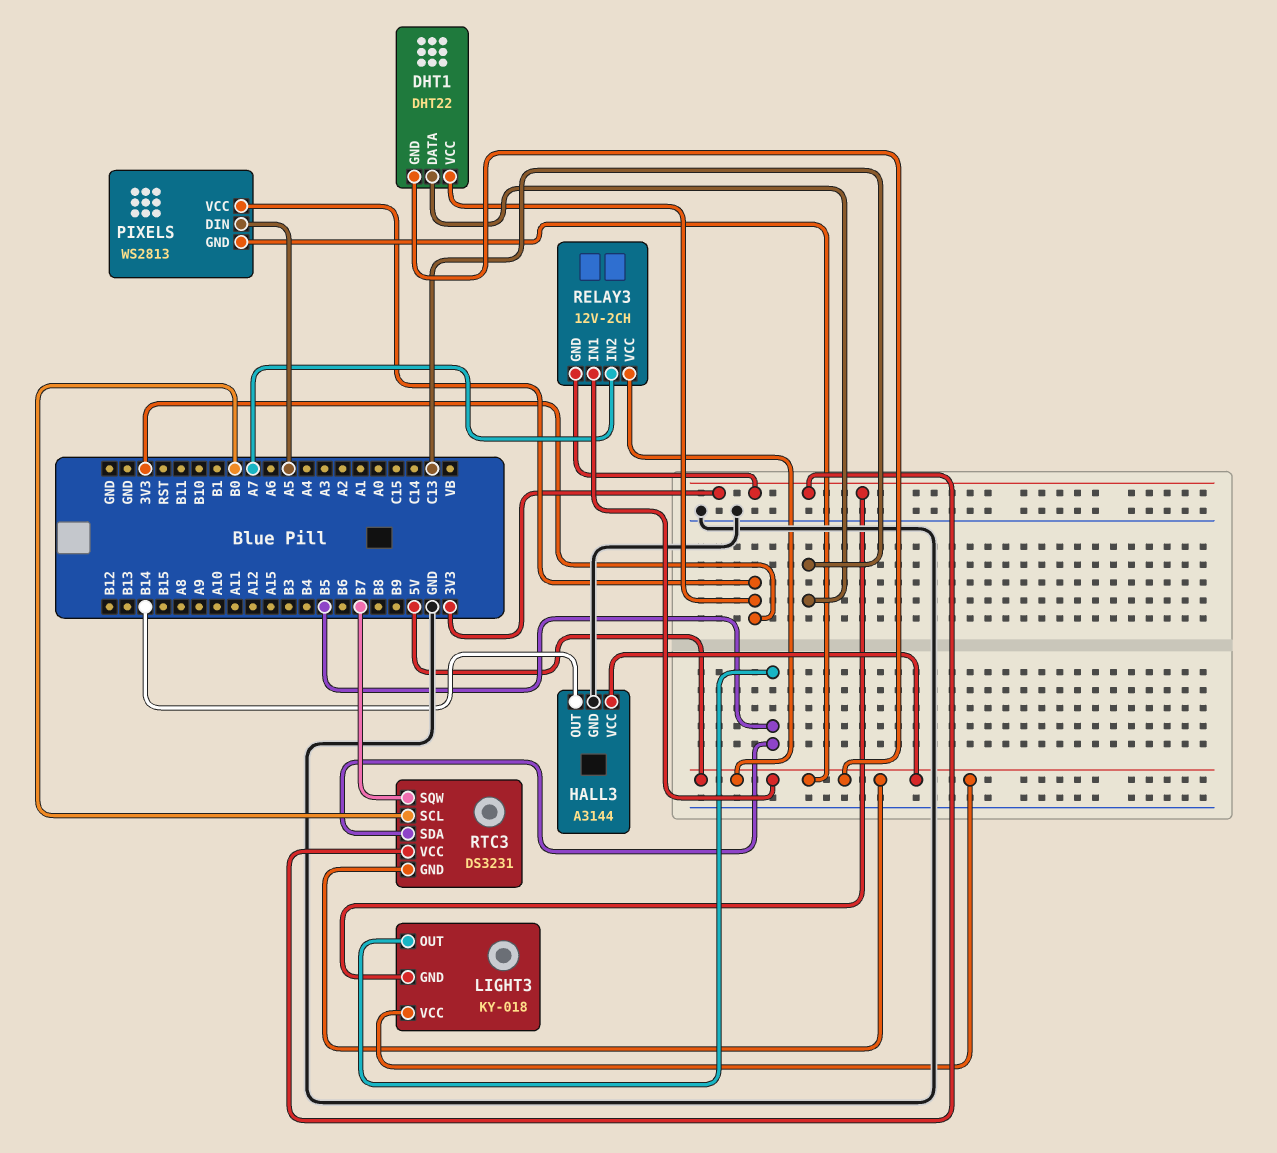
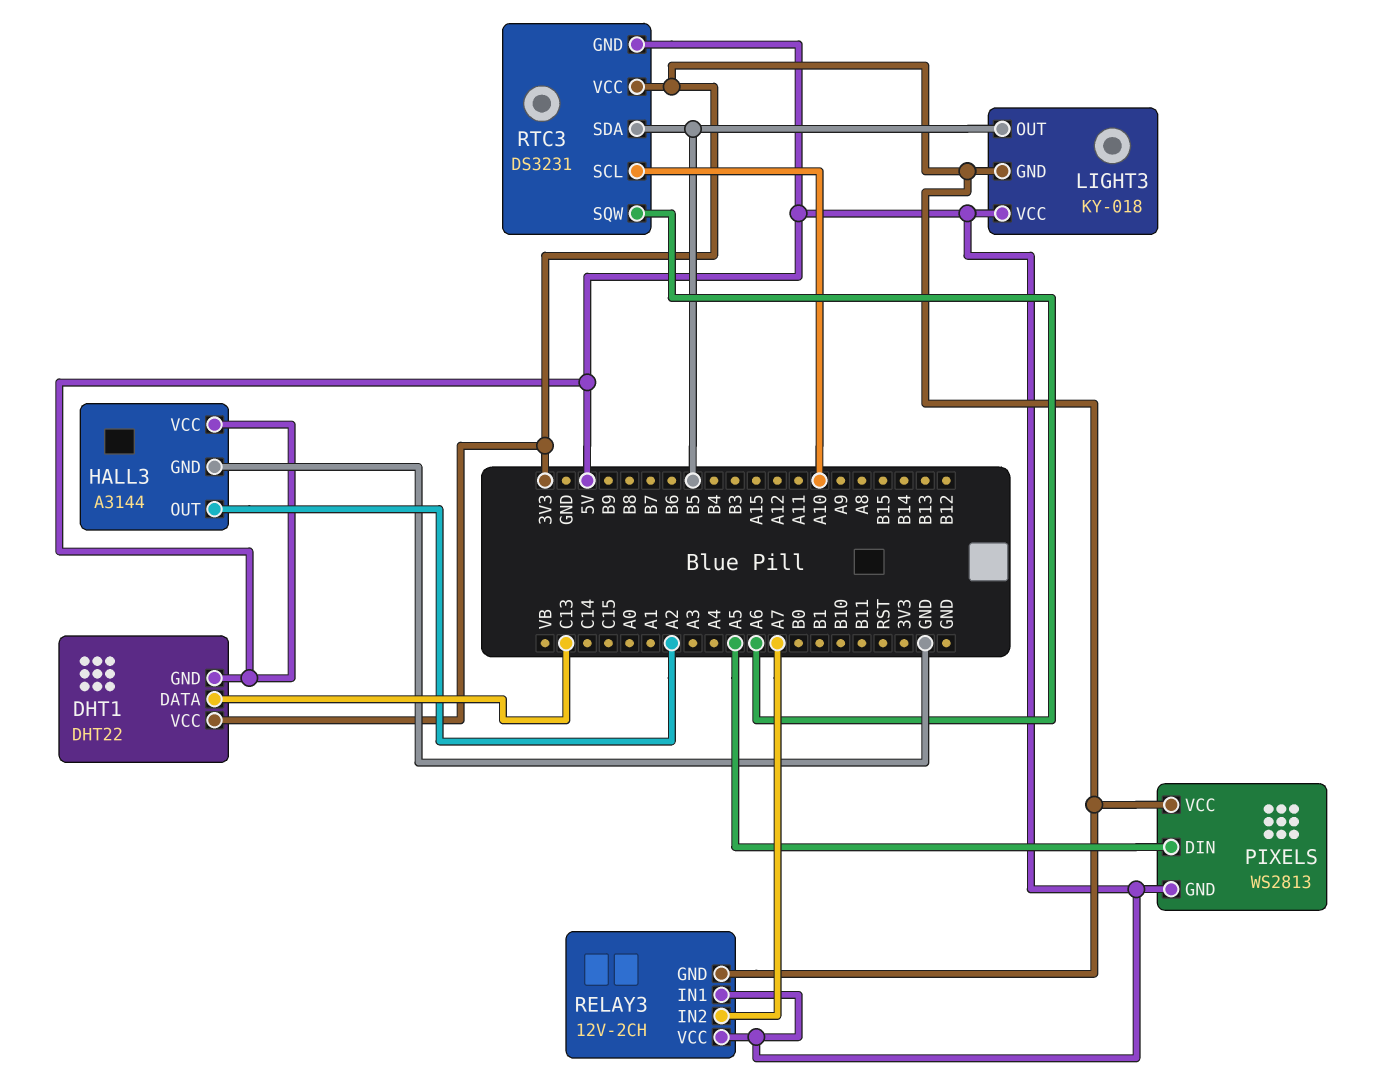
HALL3 pin OUT: B14 -> A2
RTC3 pin SCL: B0 -> A10
RTC3 pin SQW: B7 -> A6

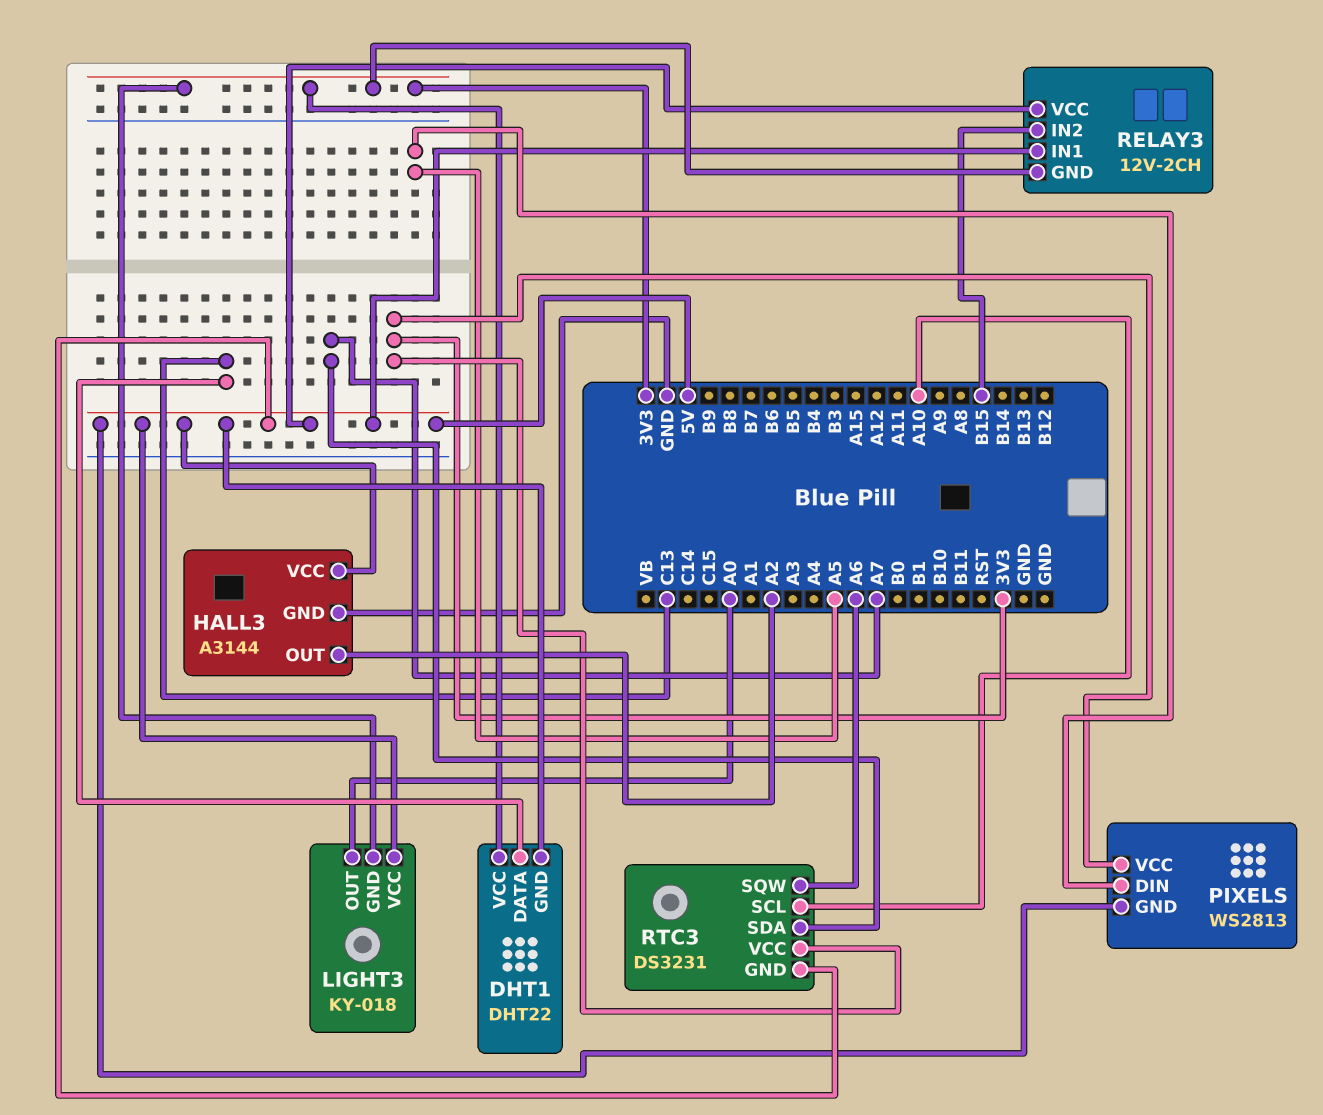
LIGHT3 pin OUT: B5 -> A0
RELAY3 pin IN2: A7 -> B15
RTC3 pin SDA: B5 -> A7

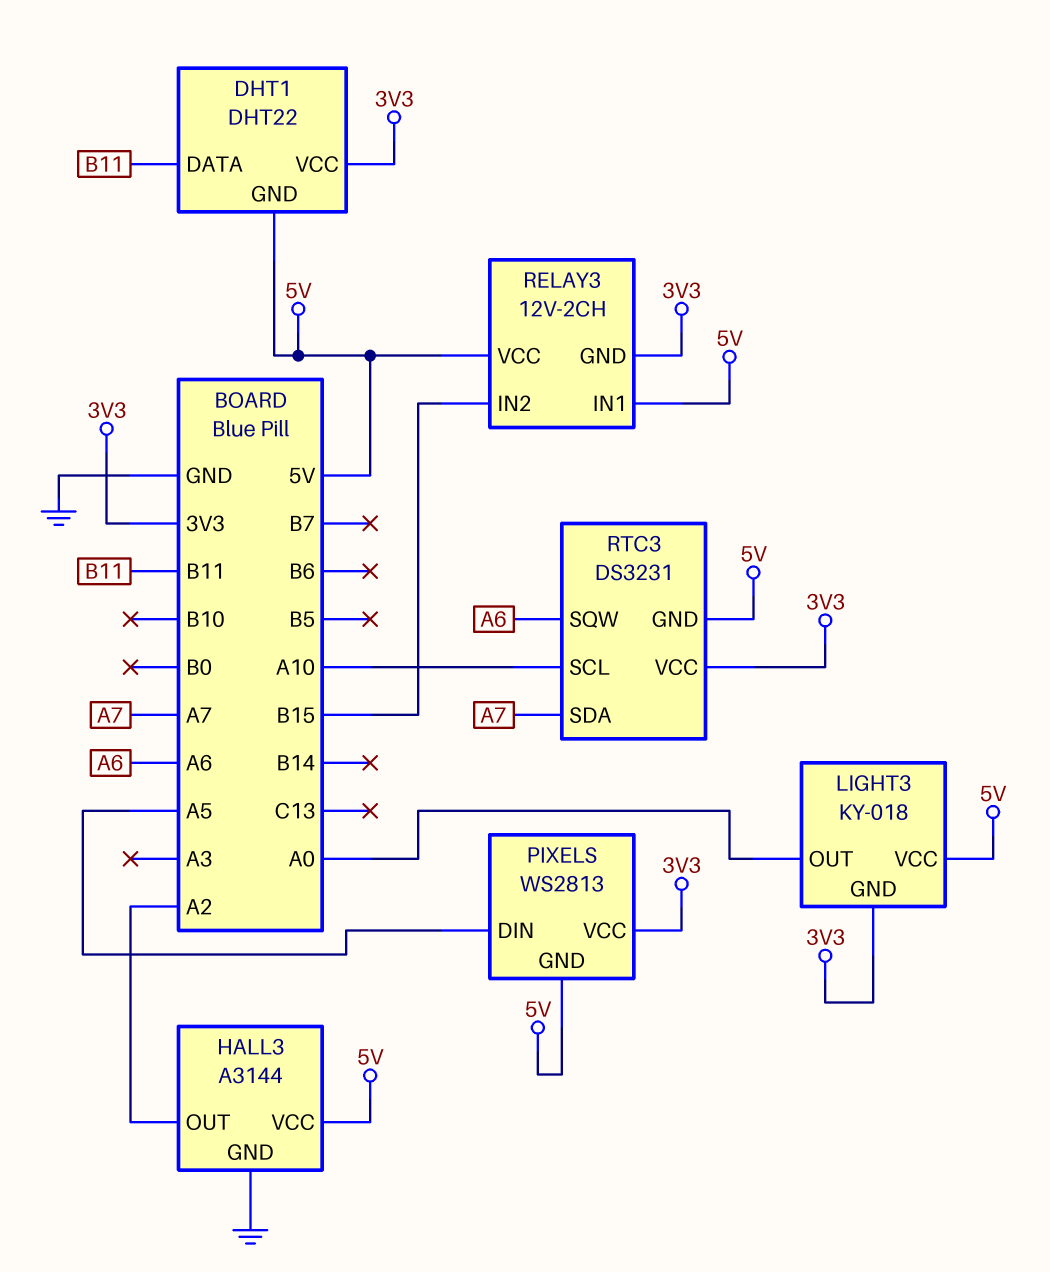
DHT1 pin DATA: C13 -> B11

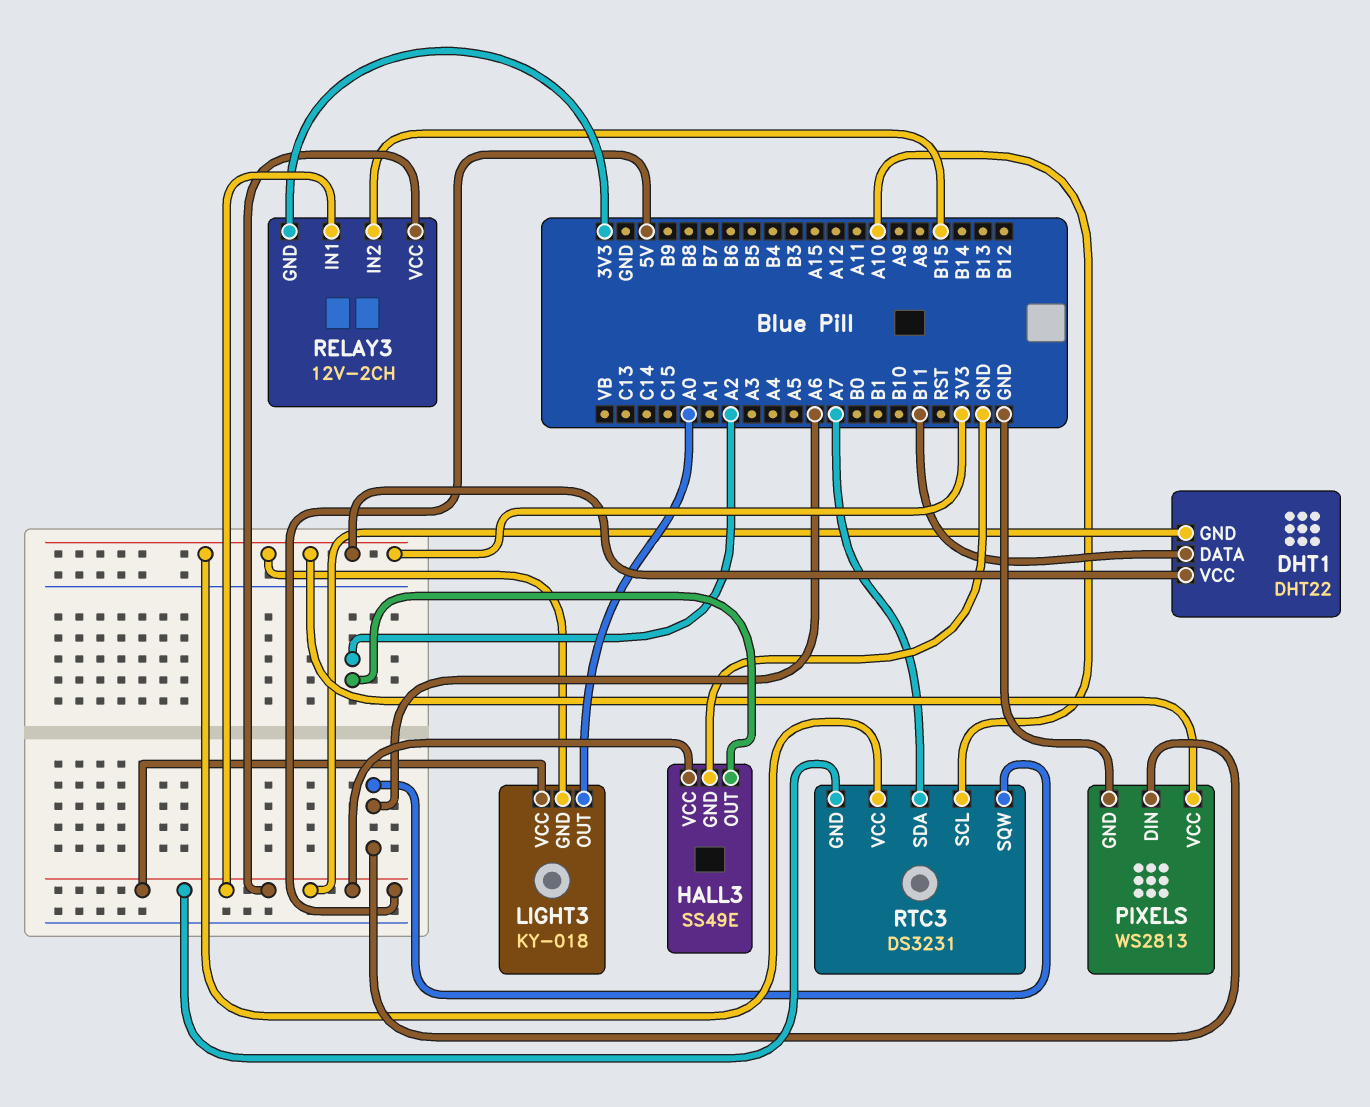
HALL3: A3144 -> SS49E
PIXELS pin DIN: A5 -> A6
PIXELS pin GND: 5V -> GND

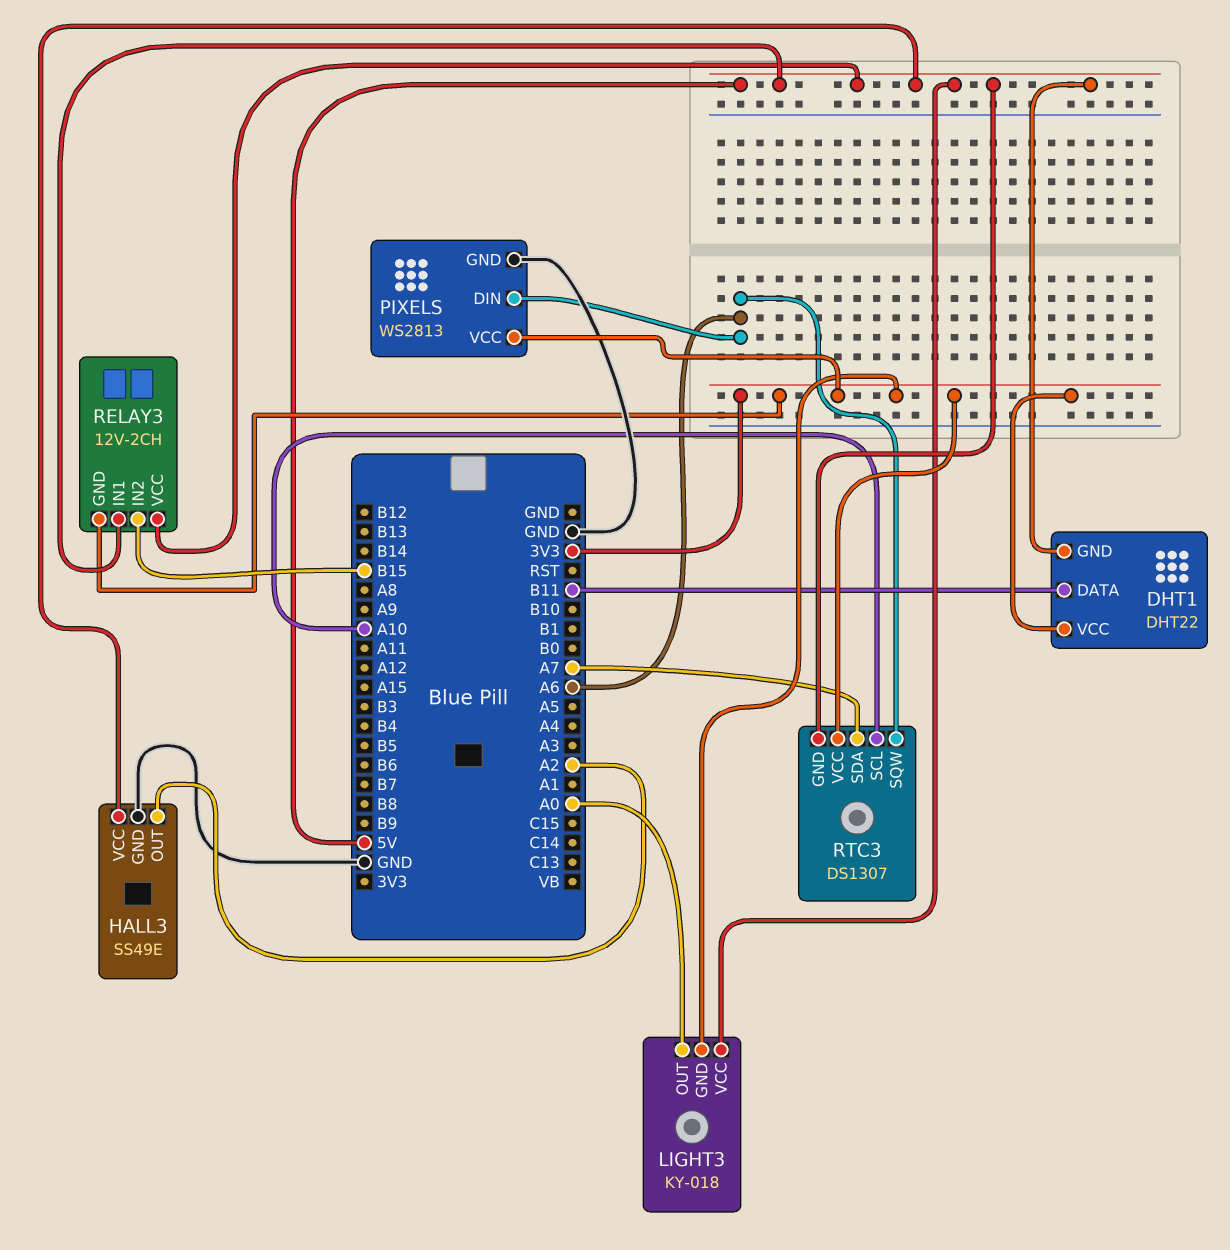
RTC3: DS3231 -> DS1307

